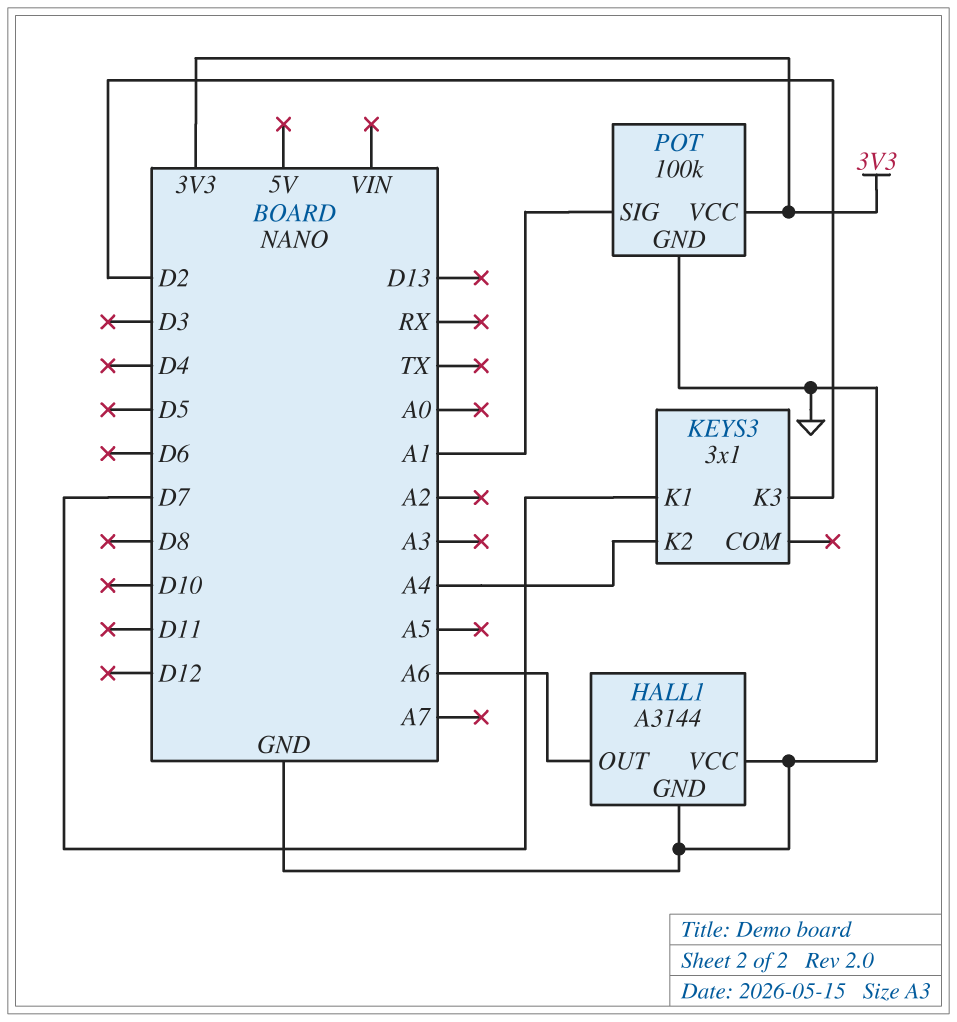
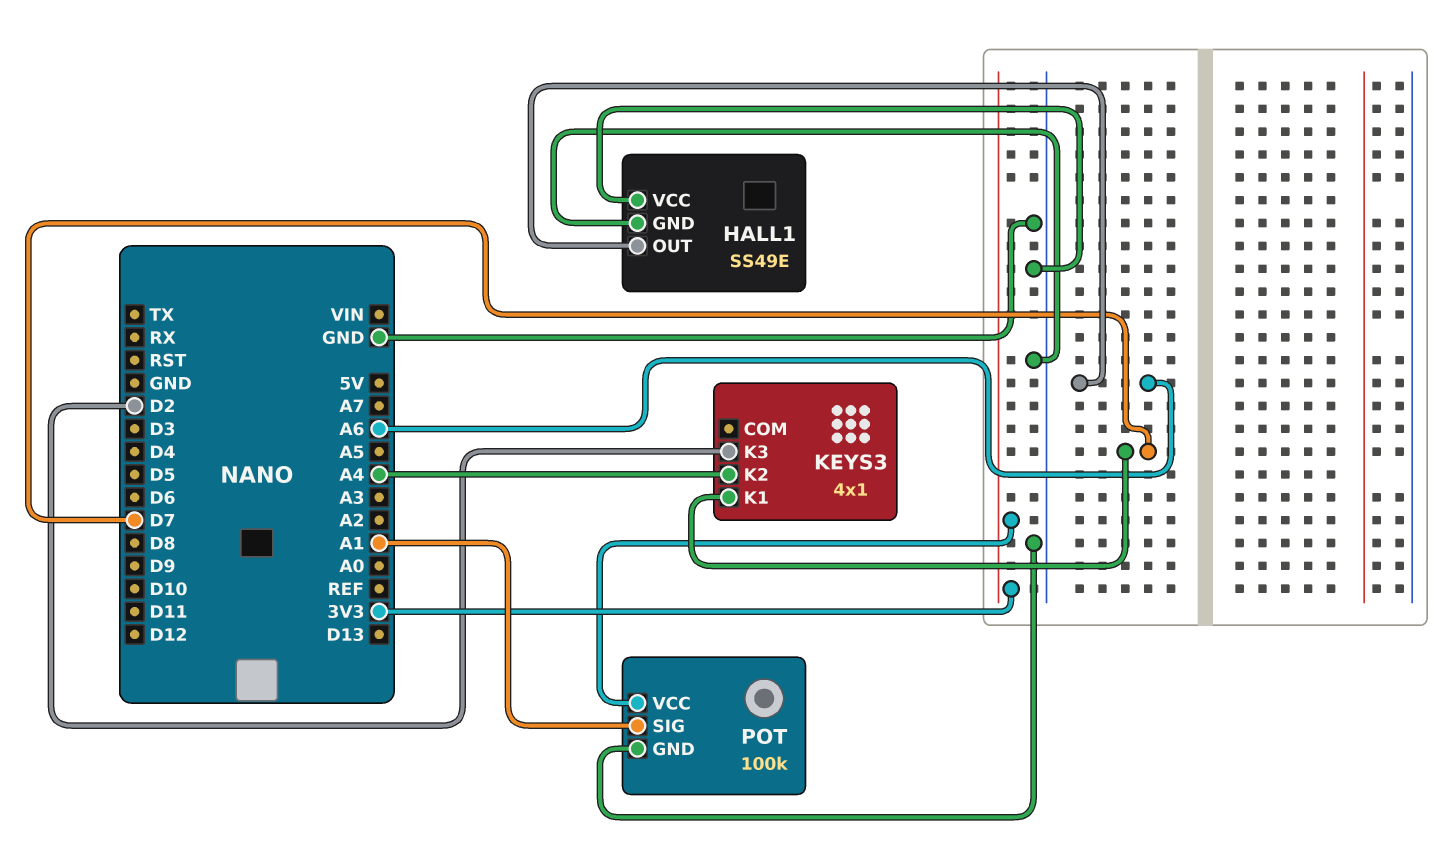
HALL1: A3144 -> SS49E
KEYS3: 3x1 -> 4x1

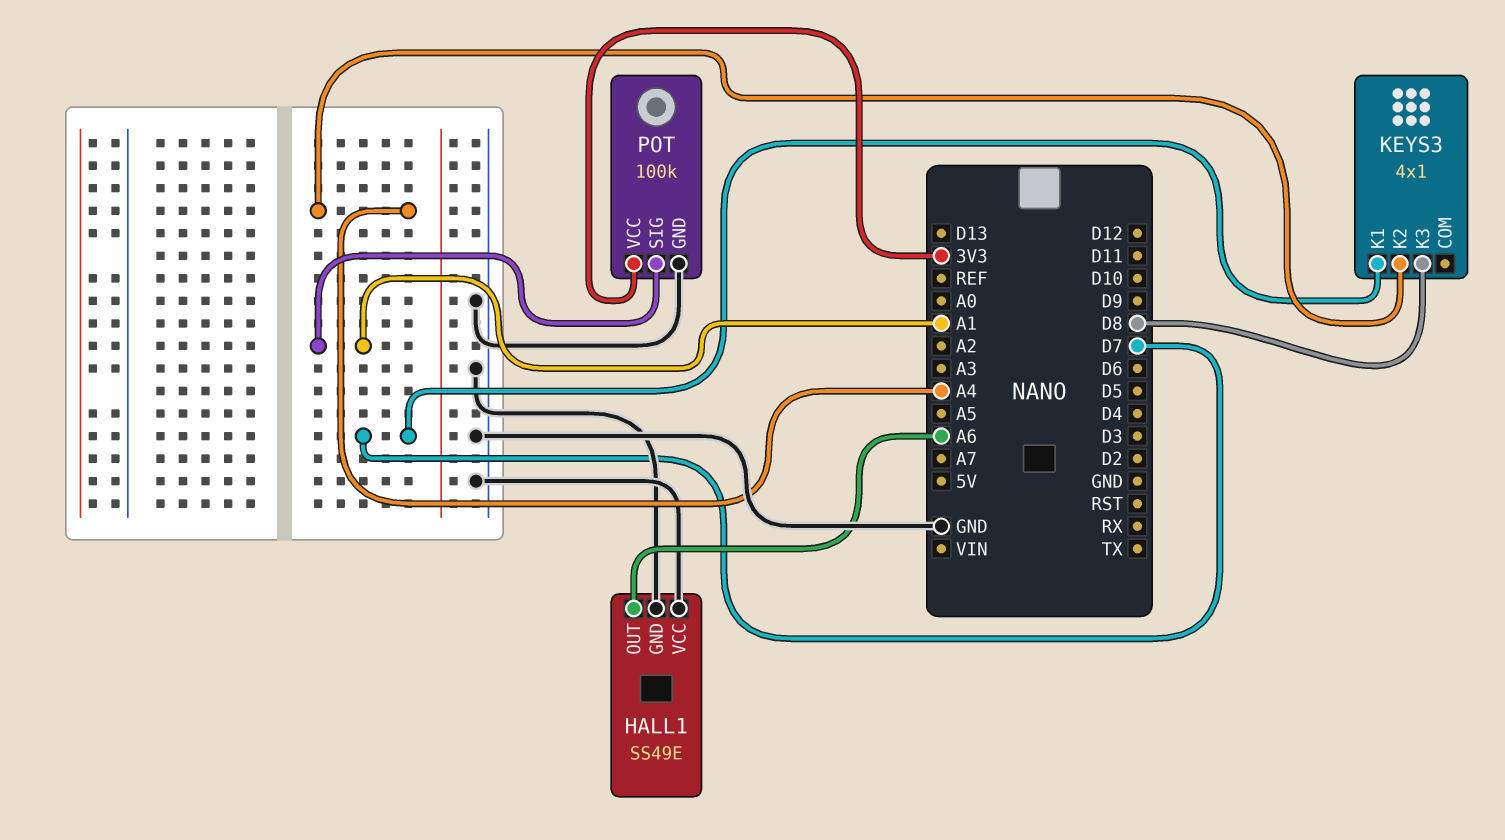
KEYS3 pin K3: D2 -> D8

